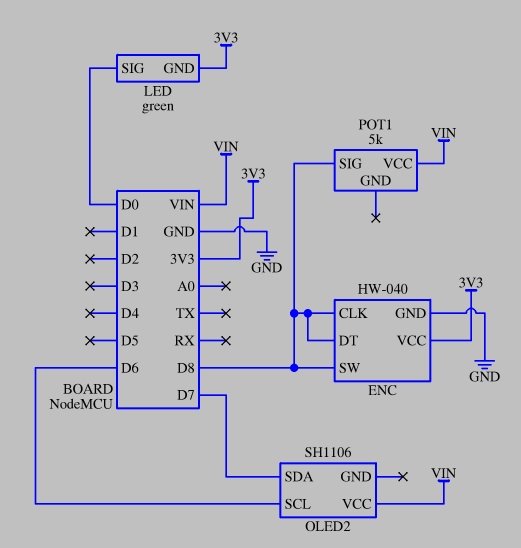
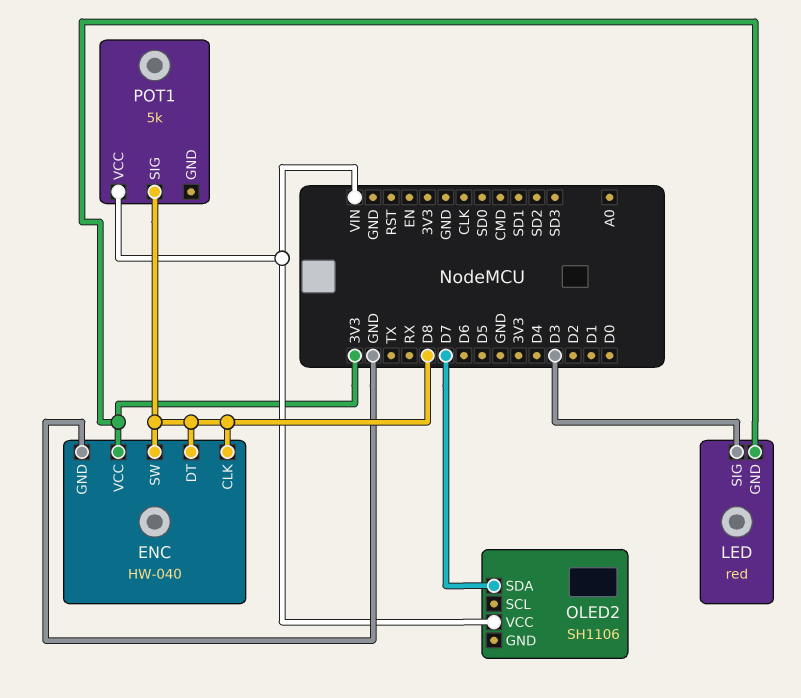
LED: green -> red
LED pin SIG: D0 -> D3
OLED2 pin SCL: D6 -> none

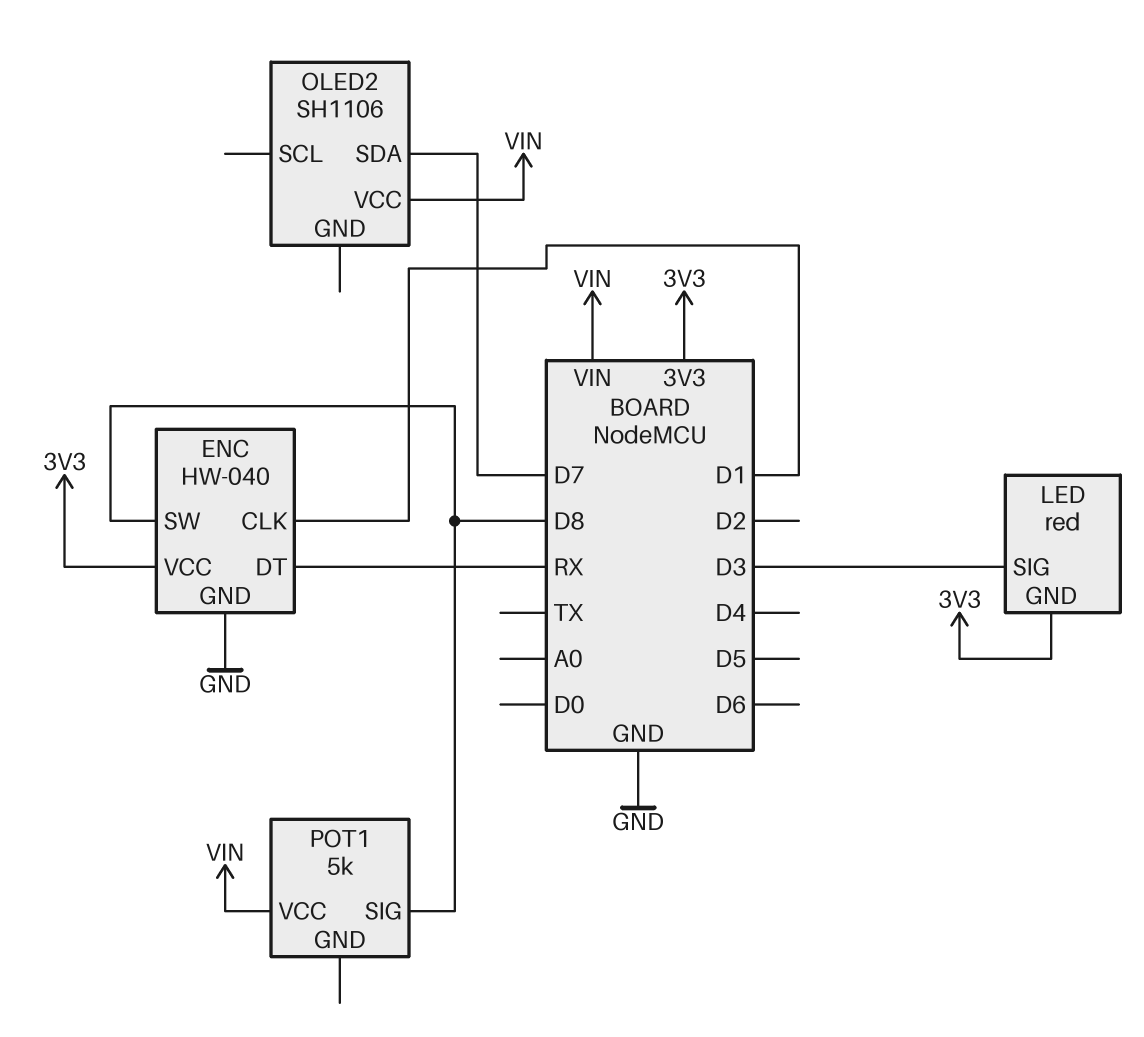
ENC pin CLK: D8 -> D1
ENC pin DT: D8 -> RX

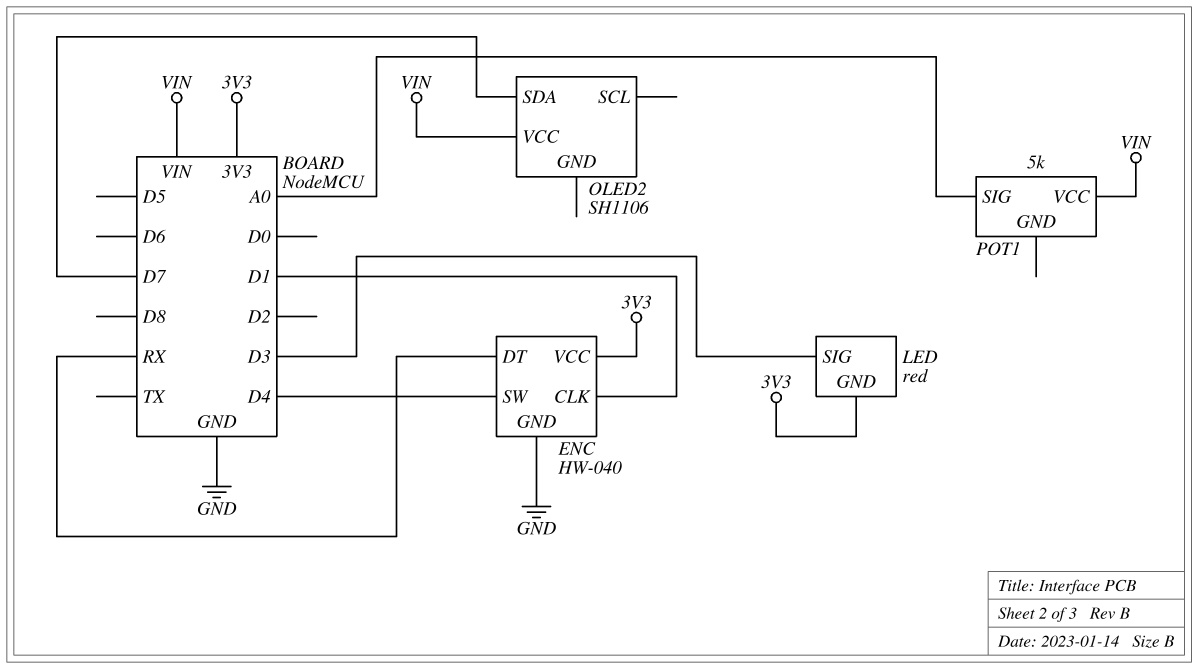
ENC pin SW: D8 -> D4
POT1 pin SIG: D8 -> A0

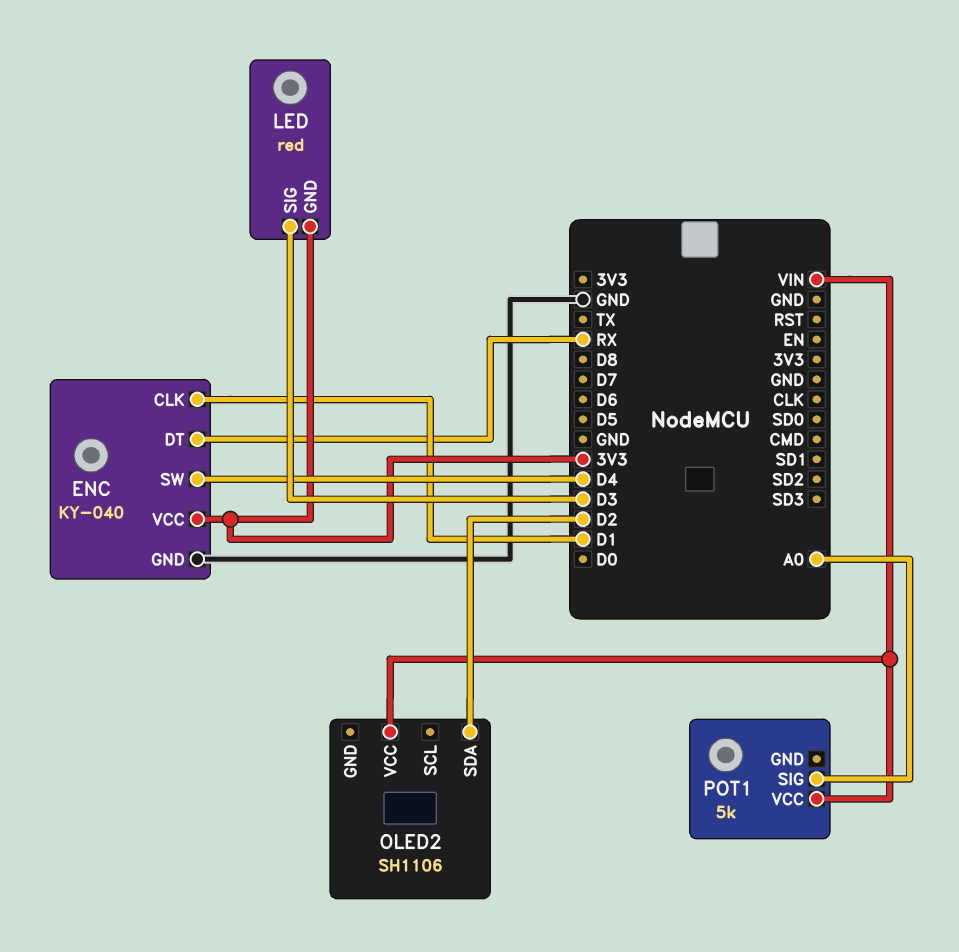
ENC: HW-040 -> KY-040
OLED2 pin SDA: D7 -> D2

